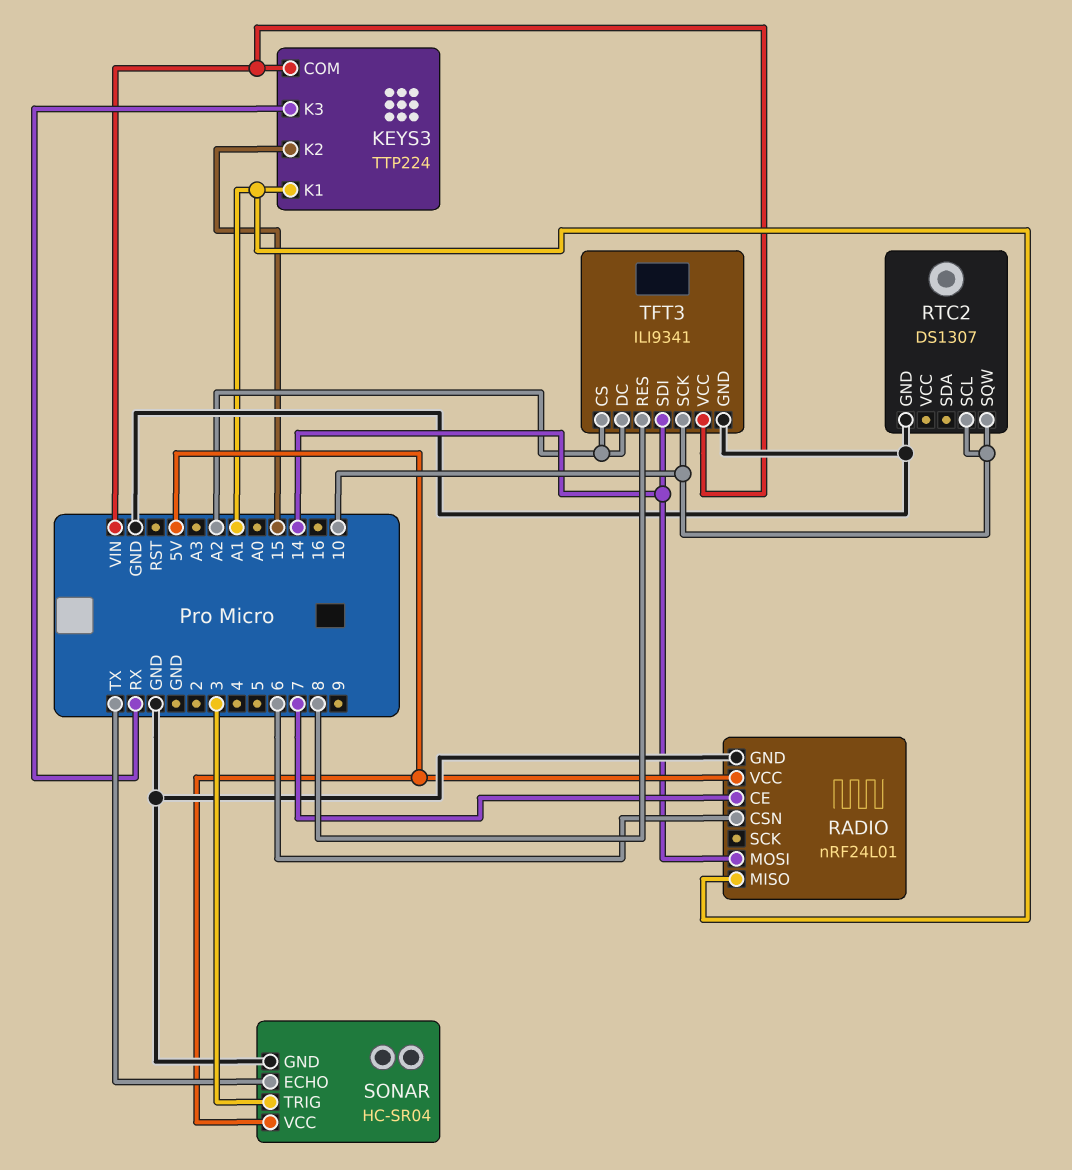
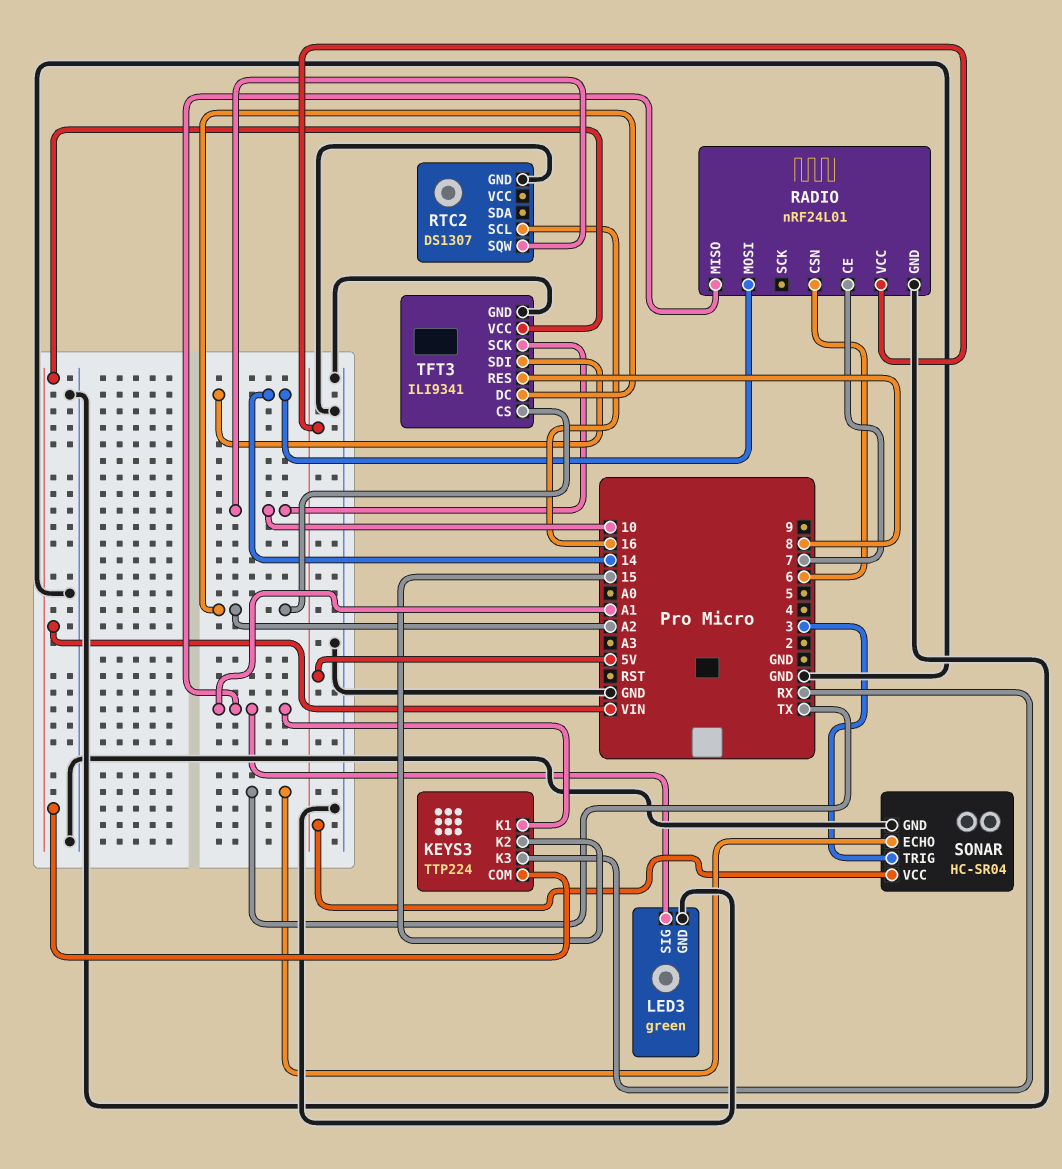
LED3: none -> green
LED3 pin GND: none -> GND
LED3 pin SIG: none -> A1
RTC2 pin SCL: 10 -> 16

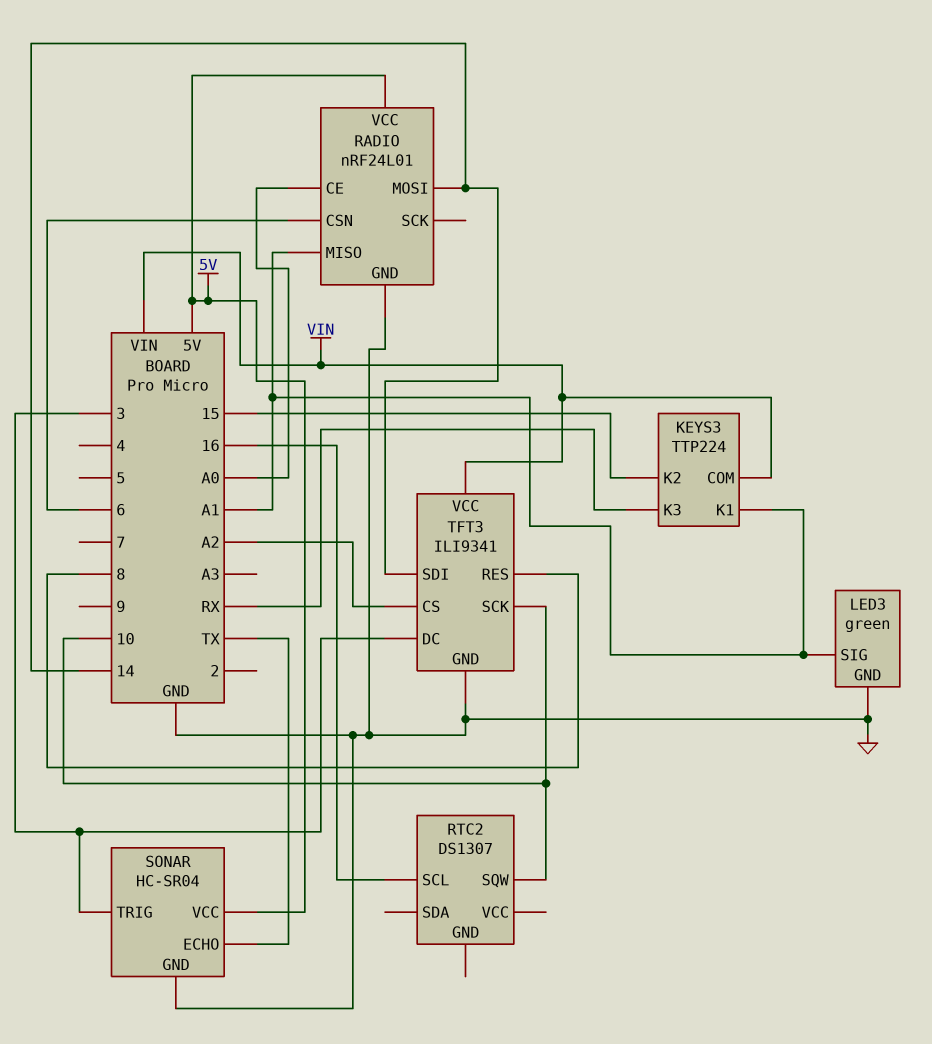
RADIO pin CE: 7 -> A0
RTC2 pin GND: GND -> none
TFT3 pin DC: A2 -> 3

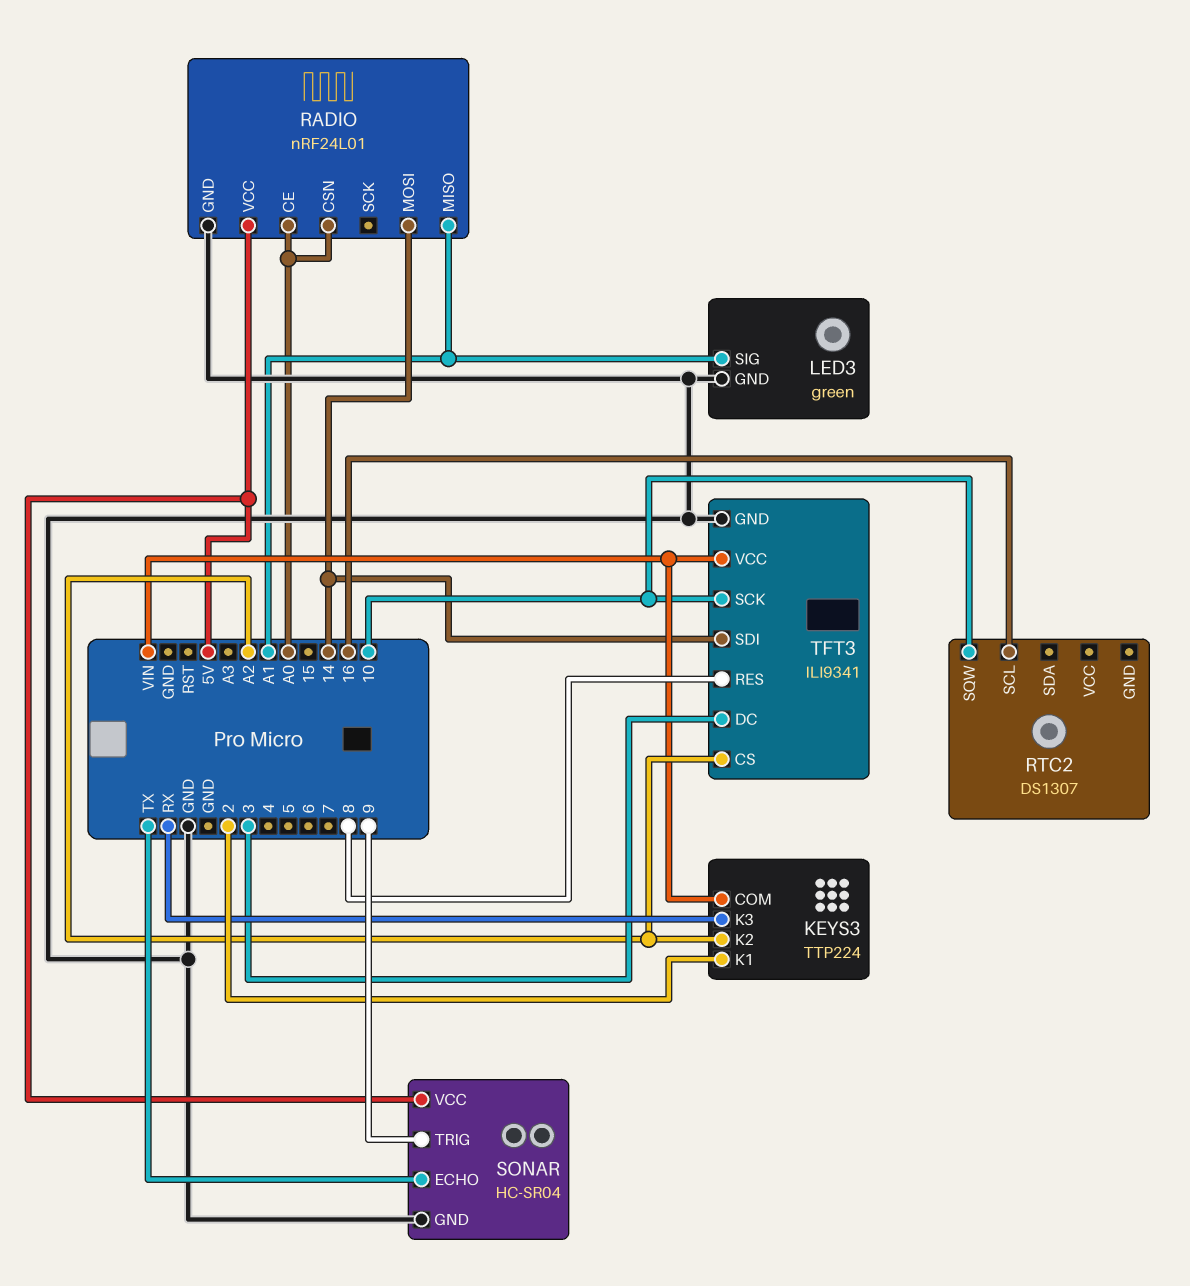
KEYS3 pin K1: A1 -> 2
KEYS3 pin K2: 15 -> A2
RADIO pin CSN: 6 -> A0
SONAR pin TRIG: 3 -> 9

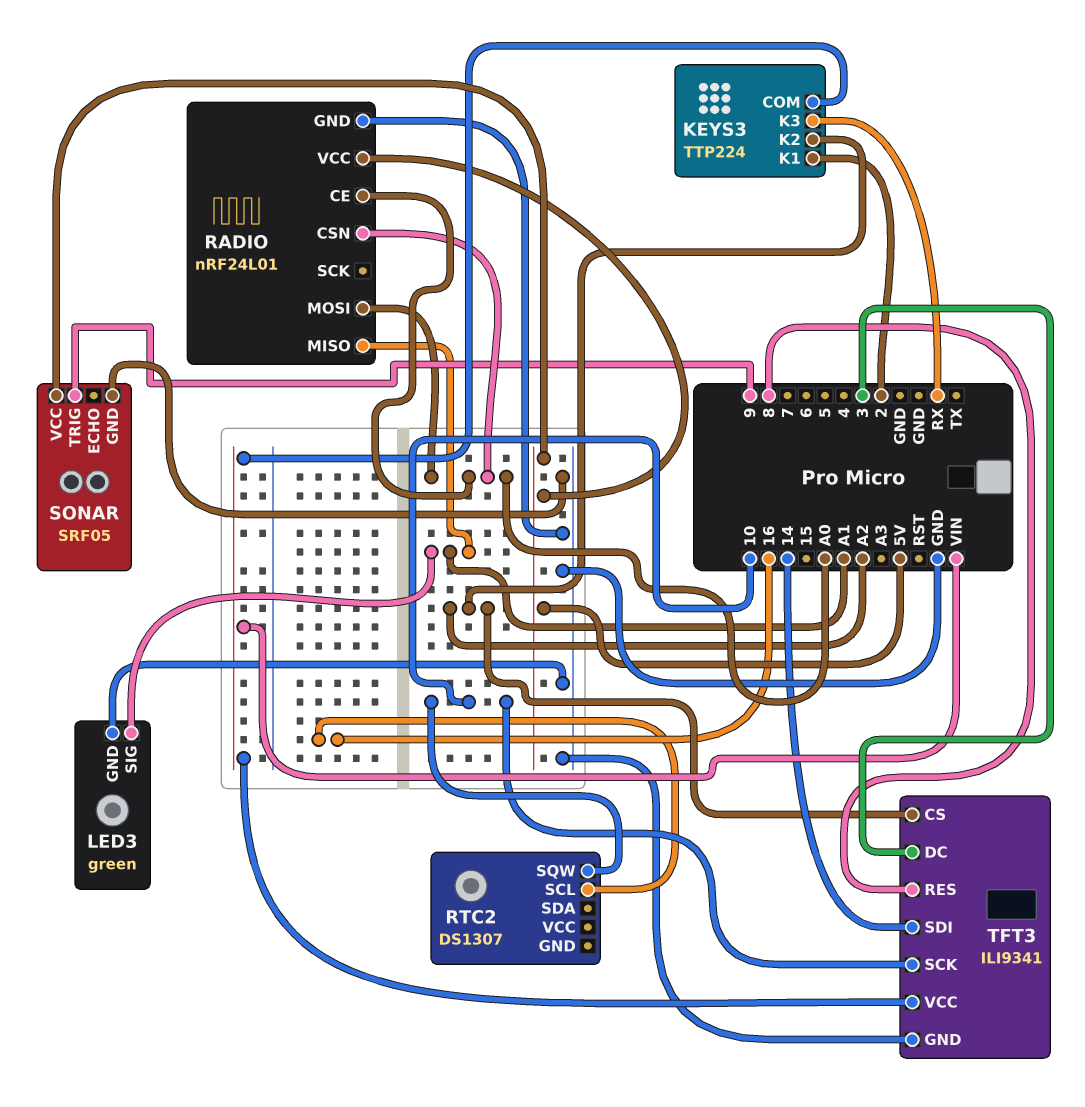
RADIO pin MOSI: 14 -> A0
SONAR: HC-SR04 -> SRF05
SONAR pin ECHO: TX -> none

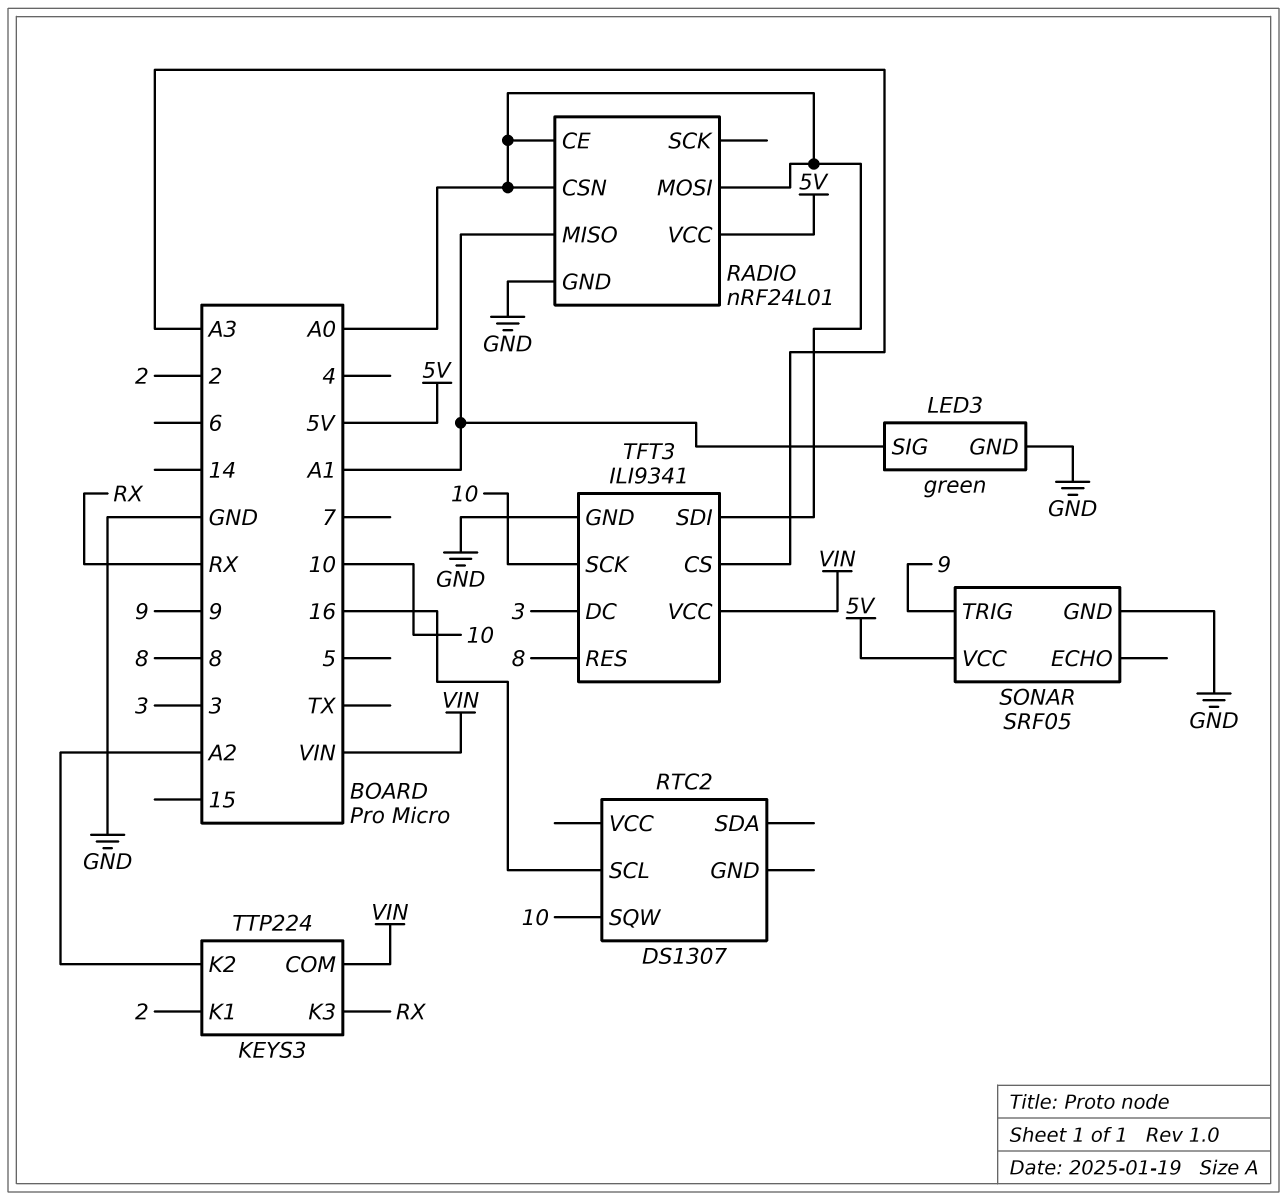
TFT3 pin CS: A2 -> A3
TFT3 pin SDI: 14 -> A0

